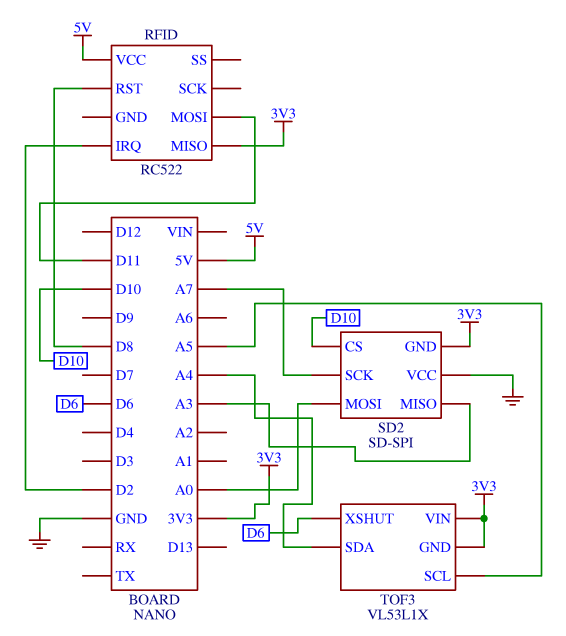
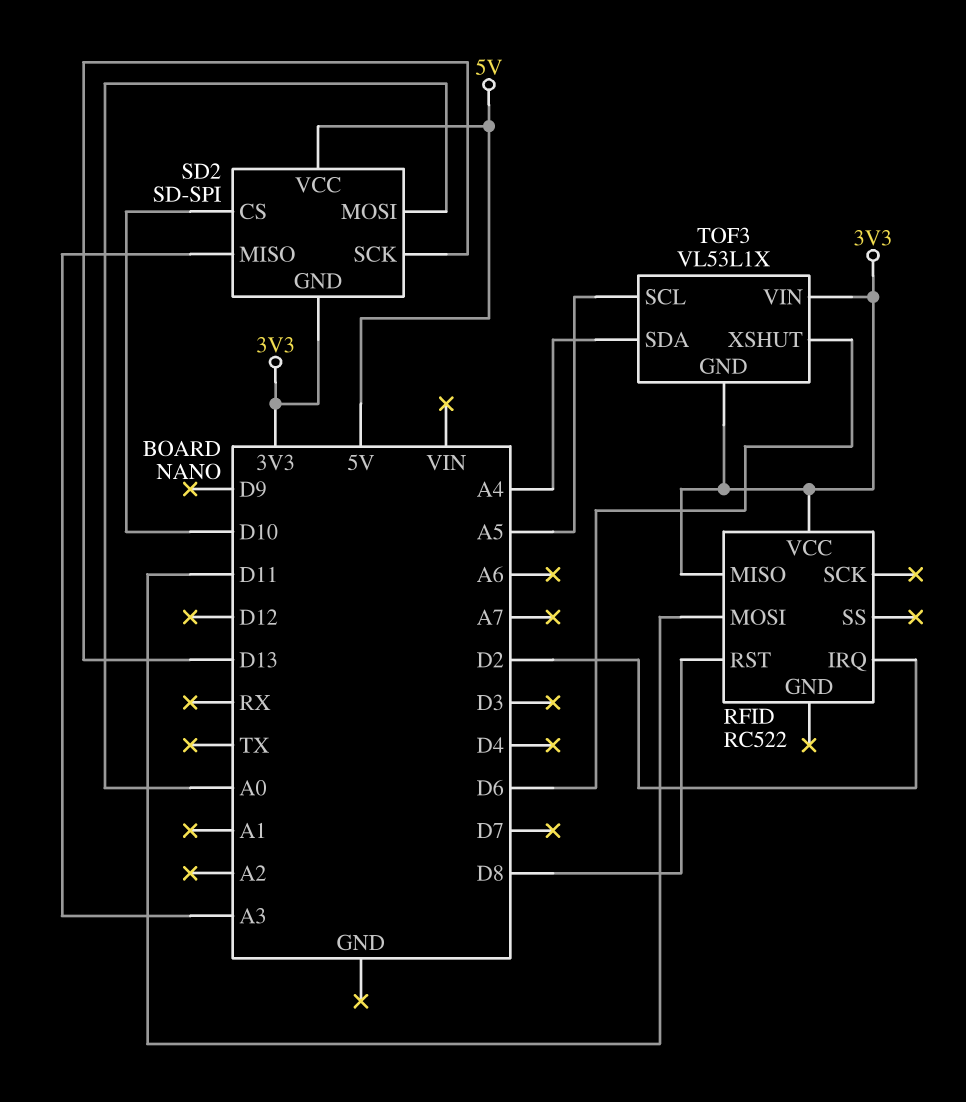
RFID pin VCC: 5V -> 3V3
SD2 pin SCK: A7 -> D13
SD2 pin VCC: GND -> 5V

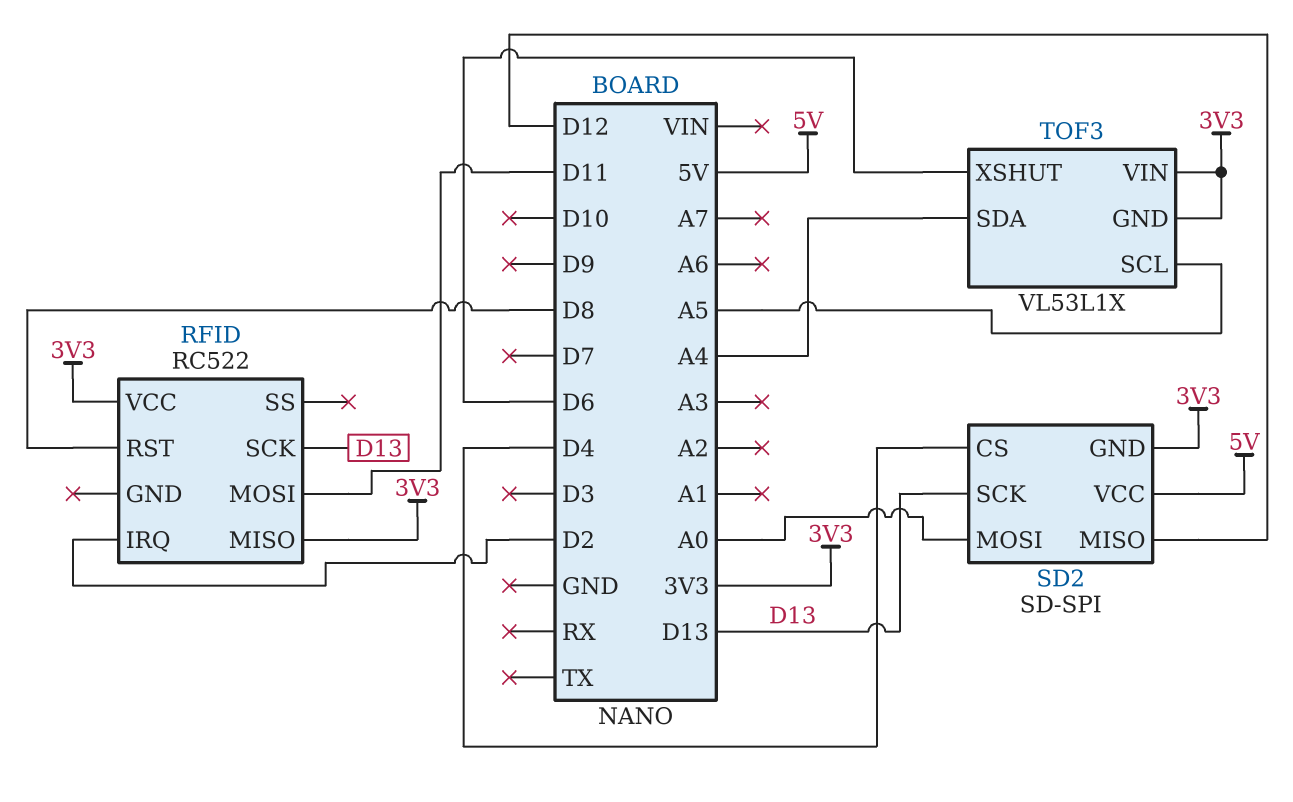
RFID pin SCK: none -> D13
SD2 pin CS: D10 -> D4
SD2 pin MISO: A3 -> D12

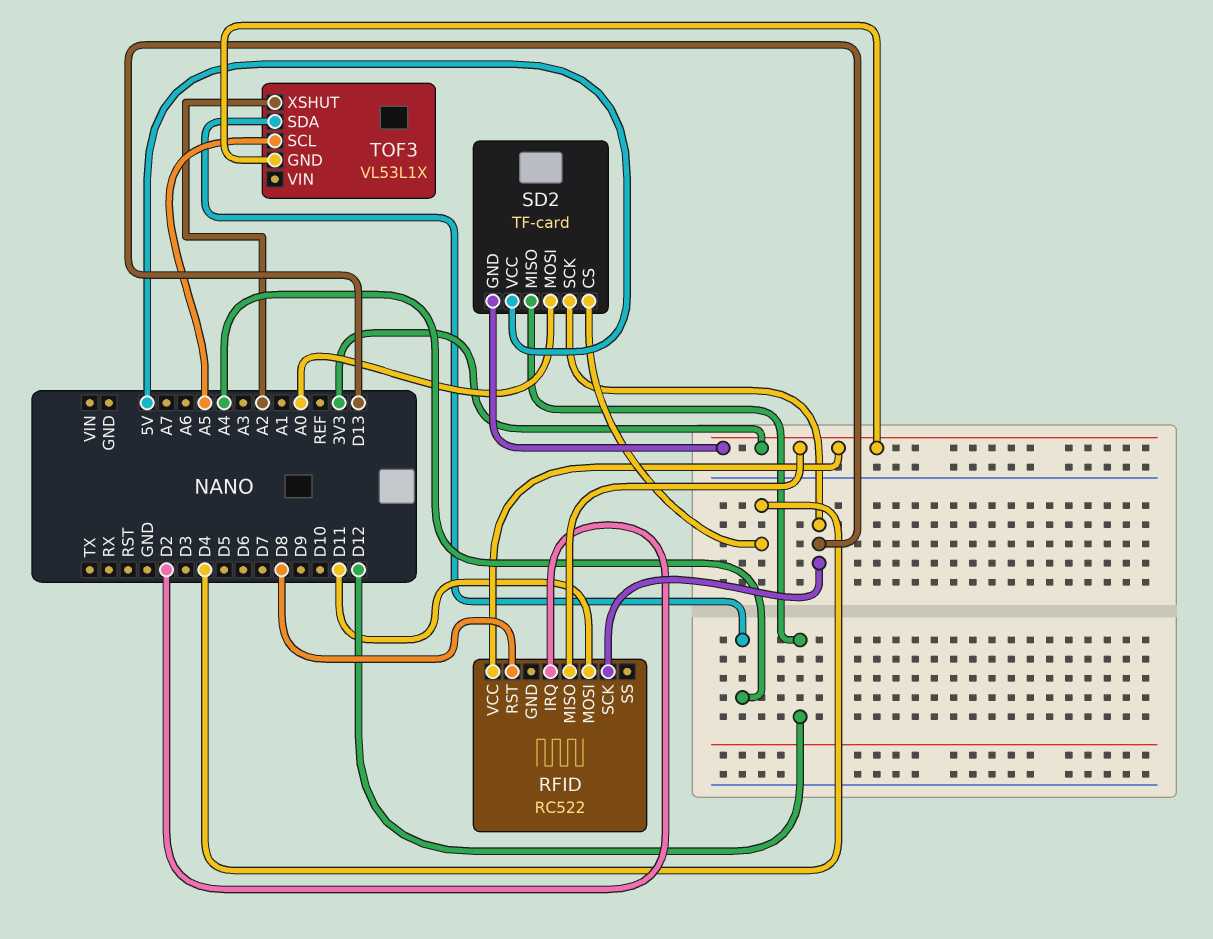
SD2: SD-SPI -> TF-card
TOF3 pin VIN: 3V3 -> none
TOF3 pin XSHUT: D6 -> A2

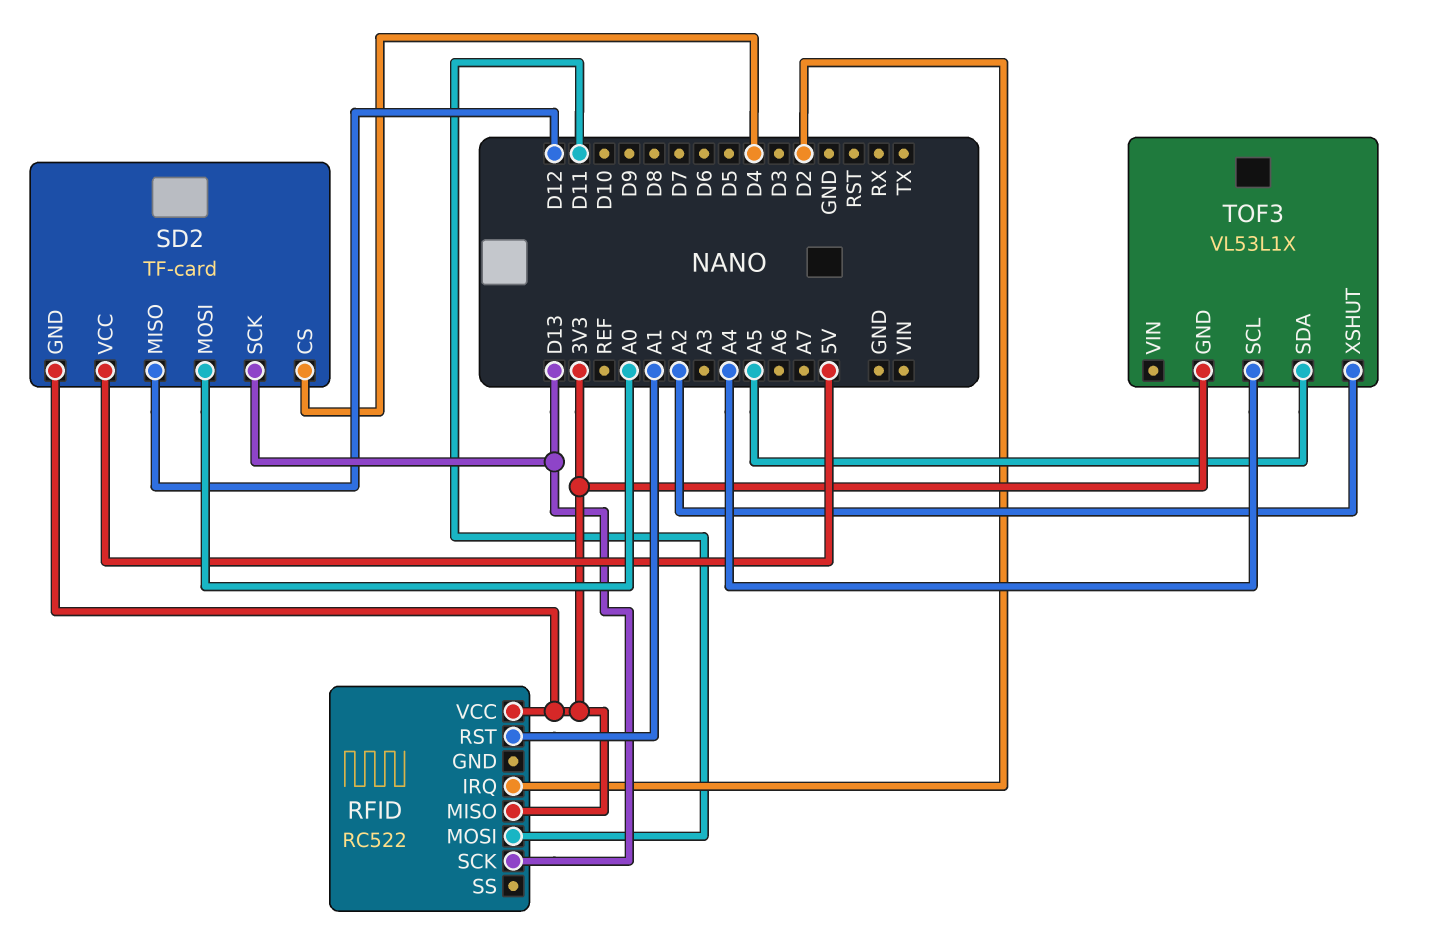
RFID pin RST: D8 -> A1
TOF3 pin SCL: A5 -> A4
TOF3 pin SDA: A4 -> A5

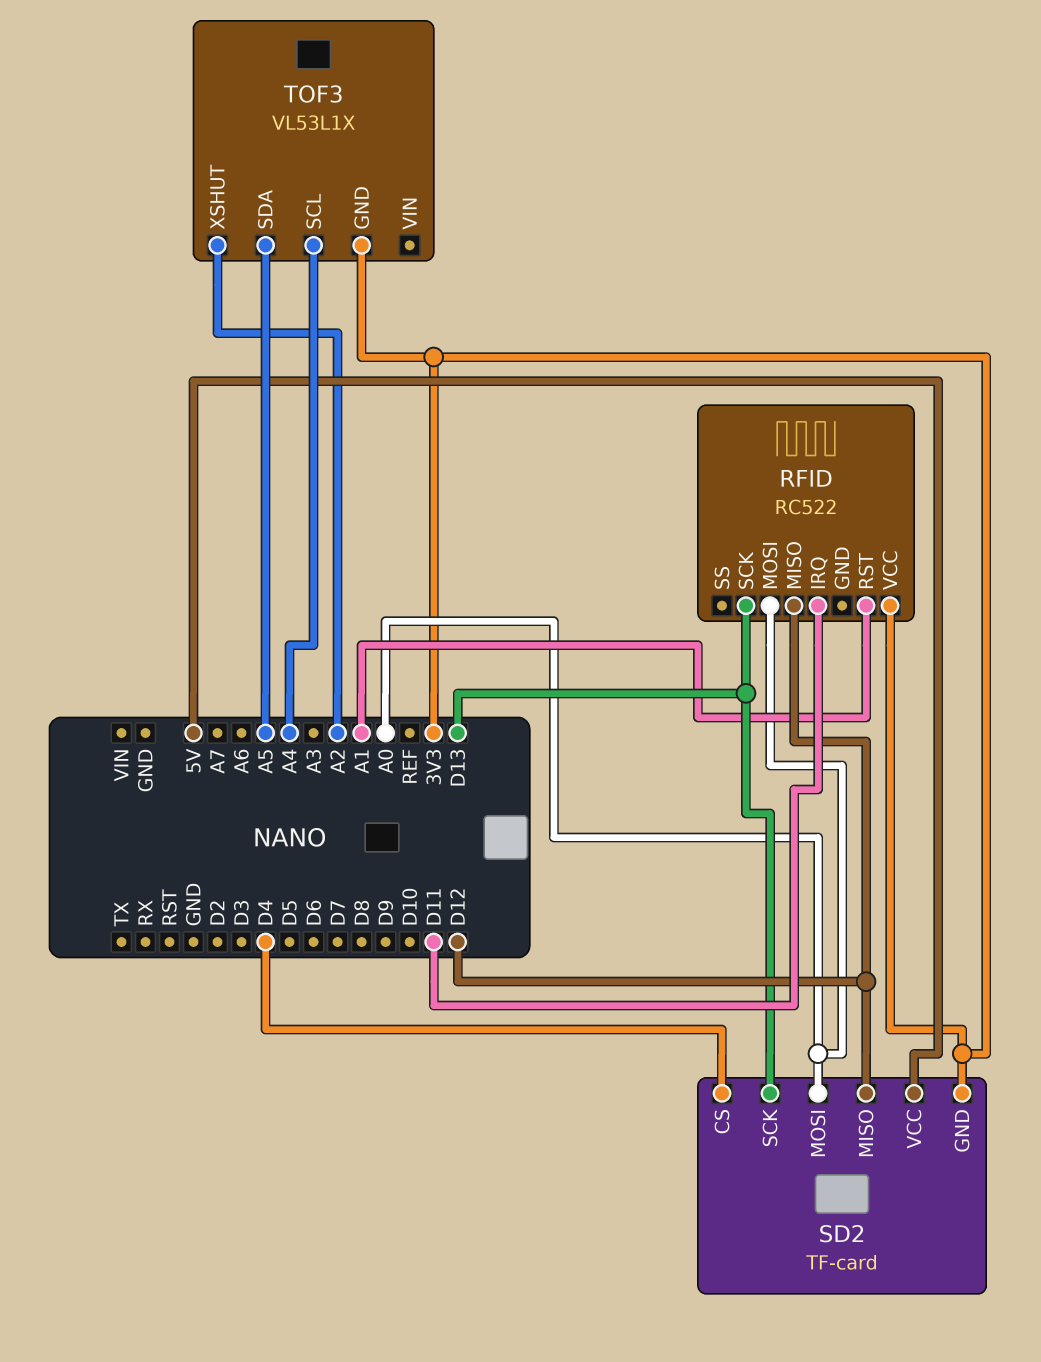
RFID pin IRQ: D2 -> D11
RFID pin MISO: 3V3 -> D12
RFID pin MOSI: D11 -> A0

